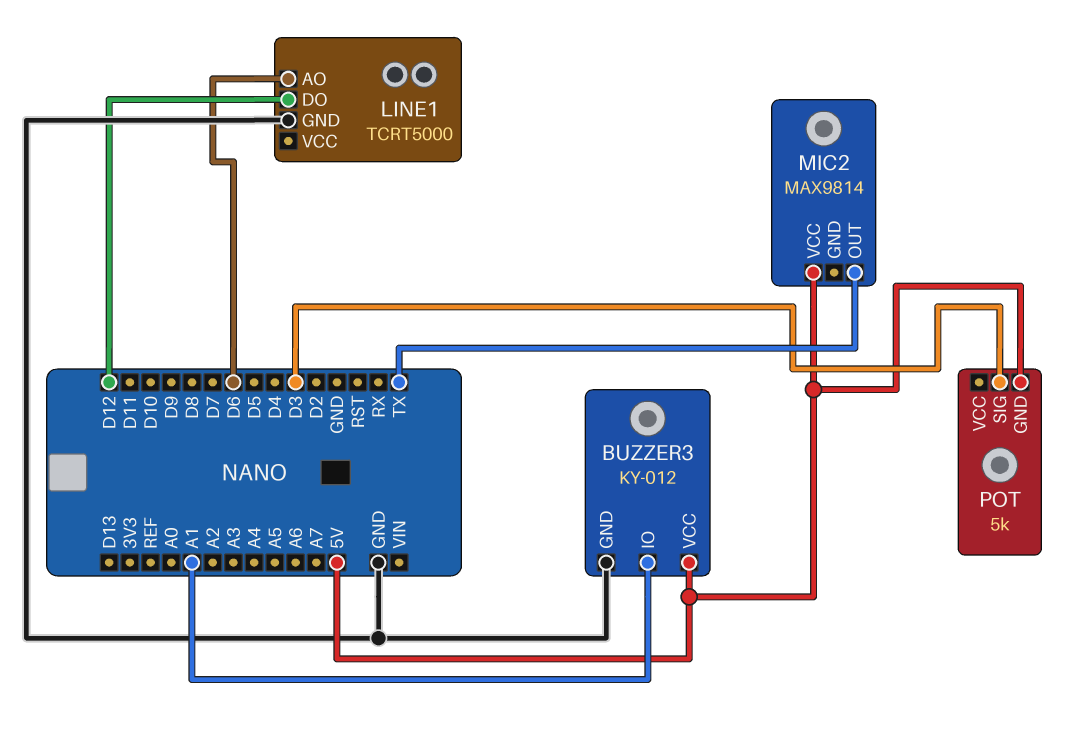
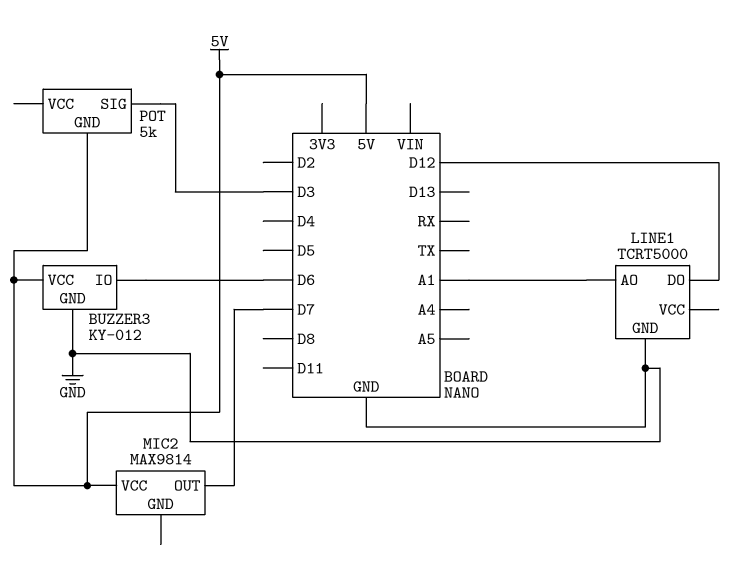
BUZZER3 pin IO: A1 -> D6
LINE1 pin AO: D6 -> A1
MIC2 pin OUT: TX -> D7

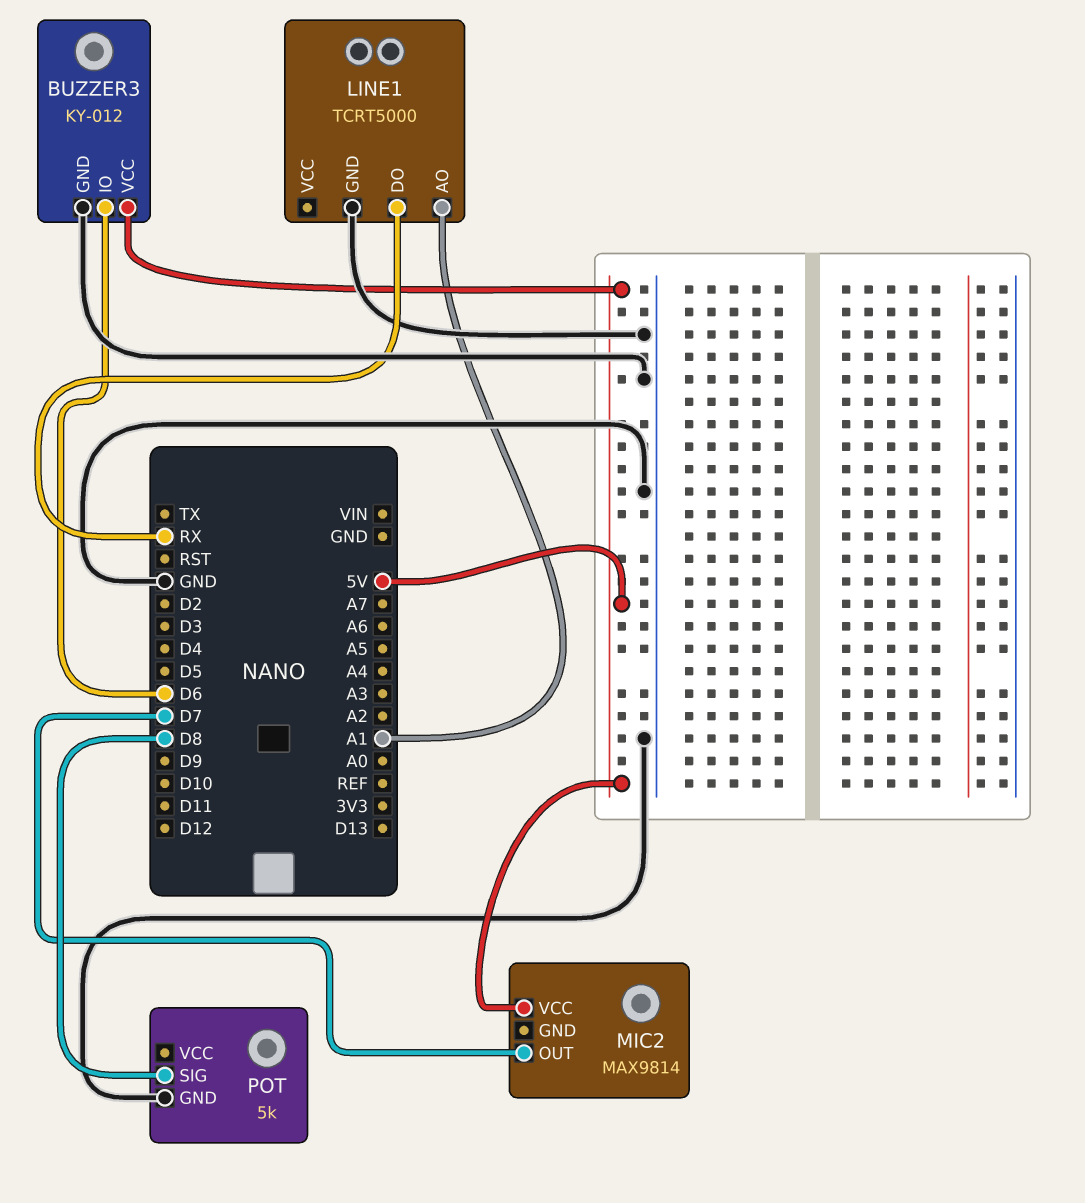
LINE1 pin DO: D12 -> RX
POT pin GND: 5V -> GND
POT pin SIG: D3 -> D8

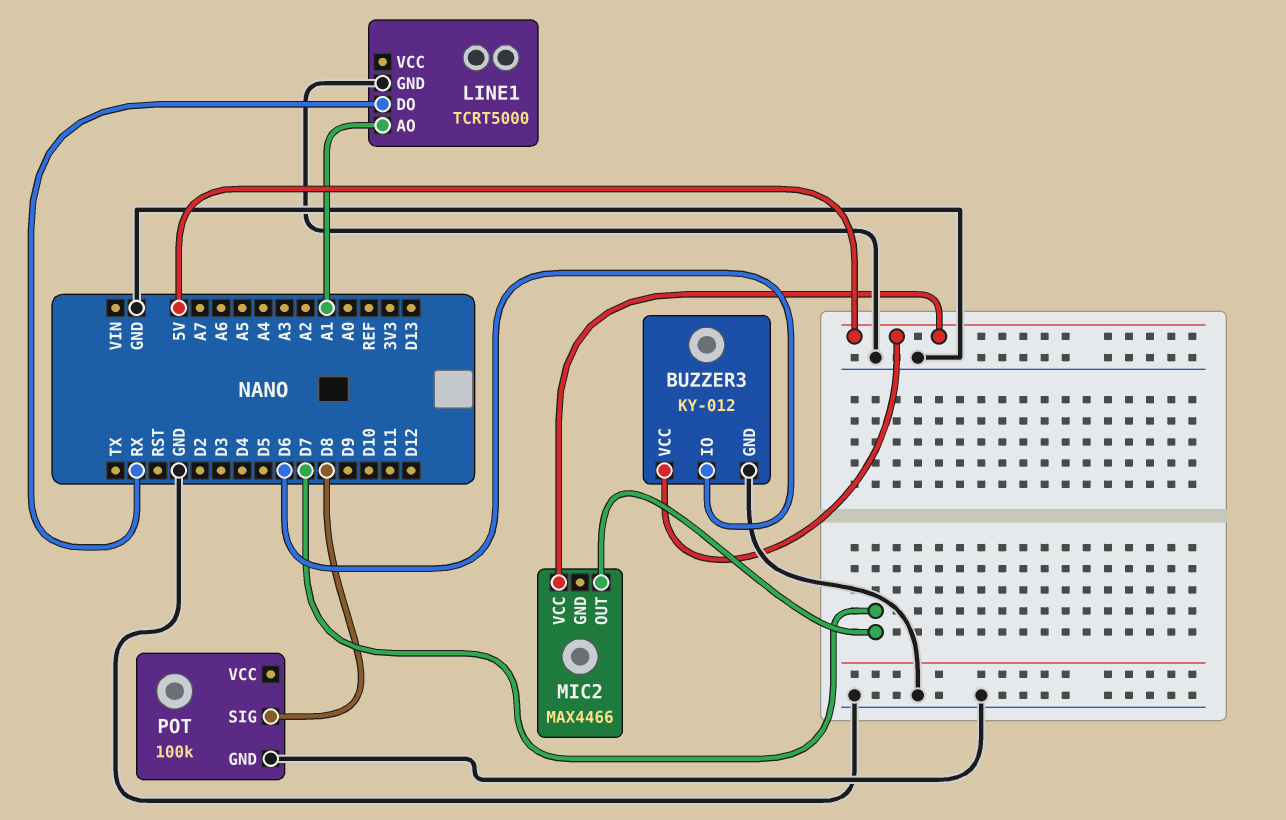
MIC2: MAX9814 -> MAX4466
POT: 5k -> 100k

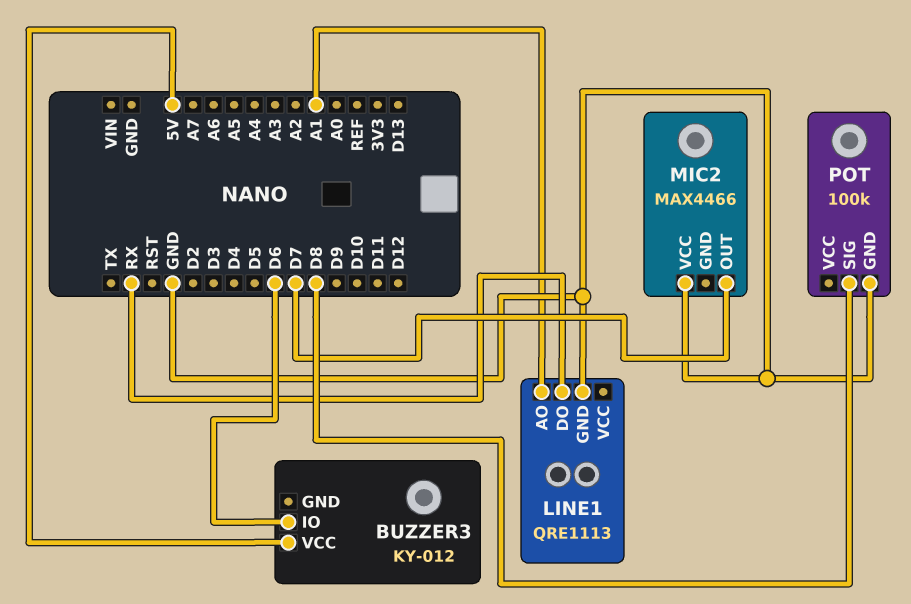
BUZZER3 pin GND: GND -> none
LINE1: TCRT5000 -> QRE1113
MIC2 pin VCC: 5V -> GND

